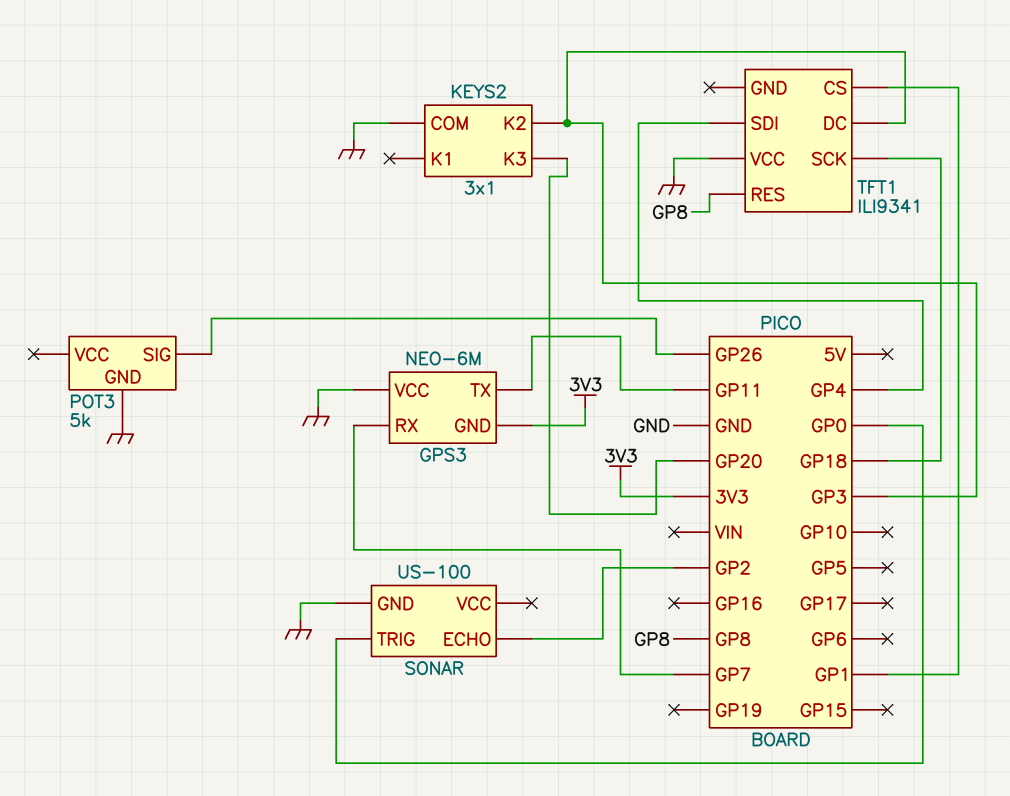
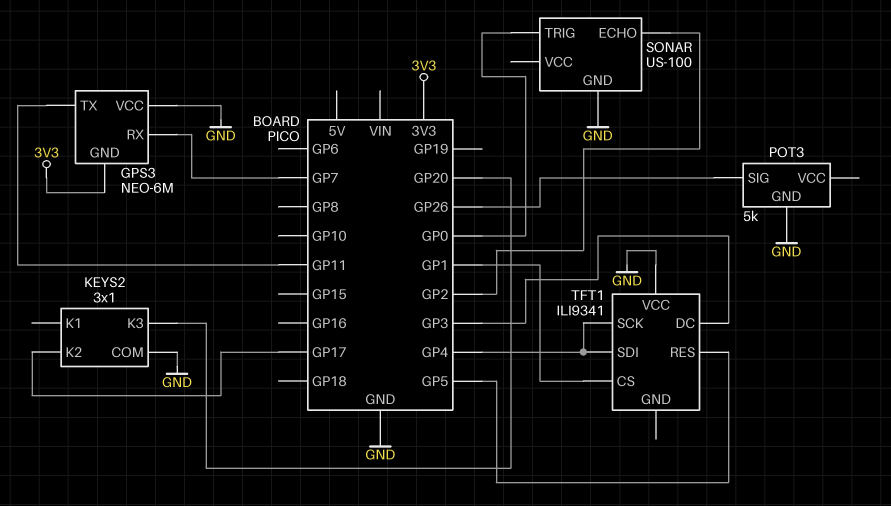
KEYS2 pin K2: GP3 -> GP17
TFT1 pin RES: GP8 -> GP5
TFT1 pin SCK: GP18 -> GP4

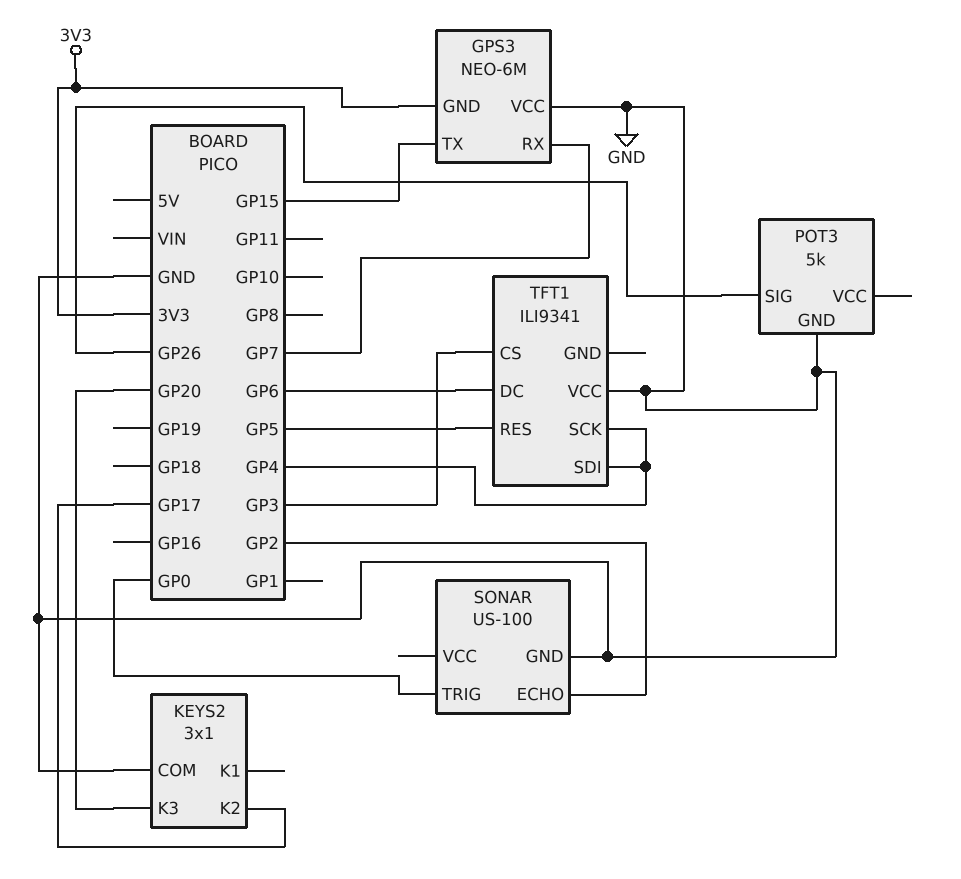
GPS3 pin TX: GP11 -> GP15
TFT1 pin CS: GP1 -> GP3
TFT1 pin DC: GP3 -> GP6

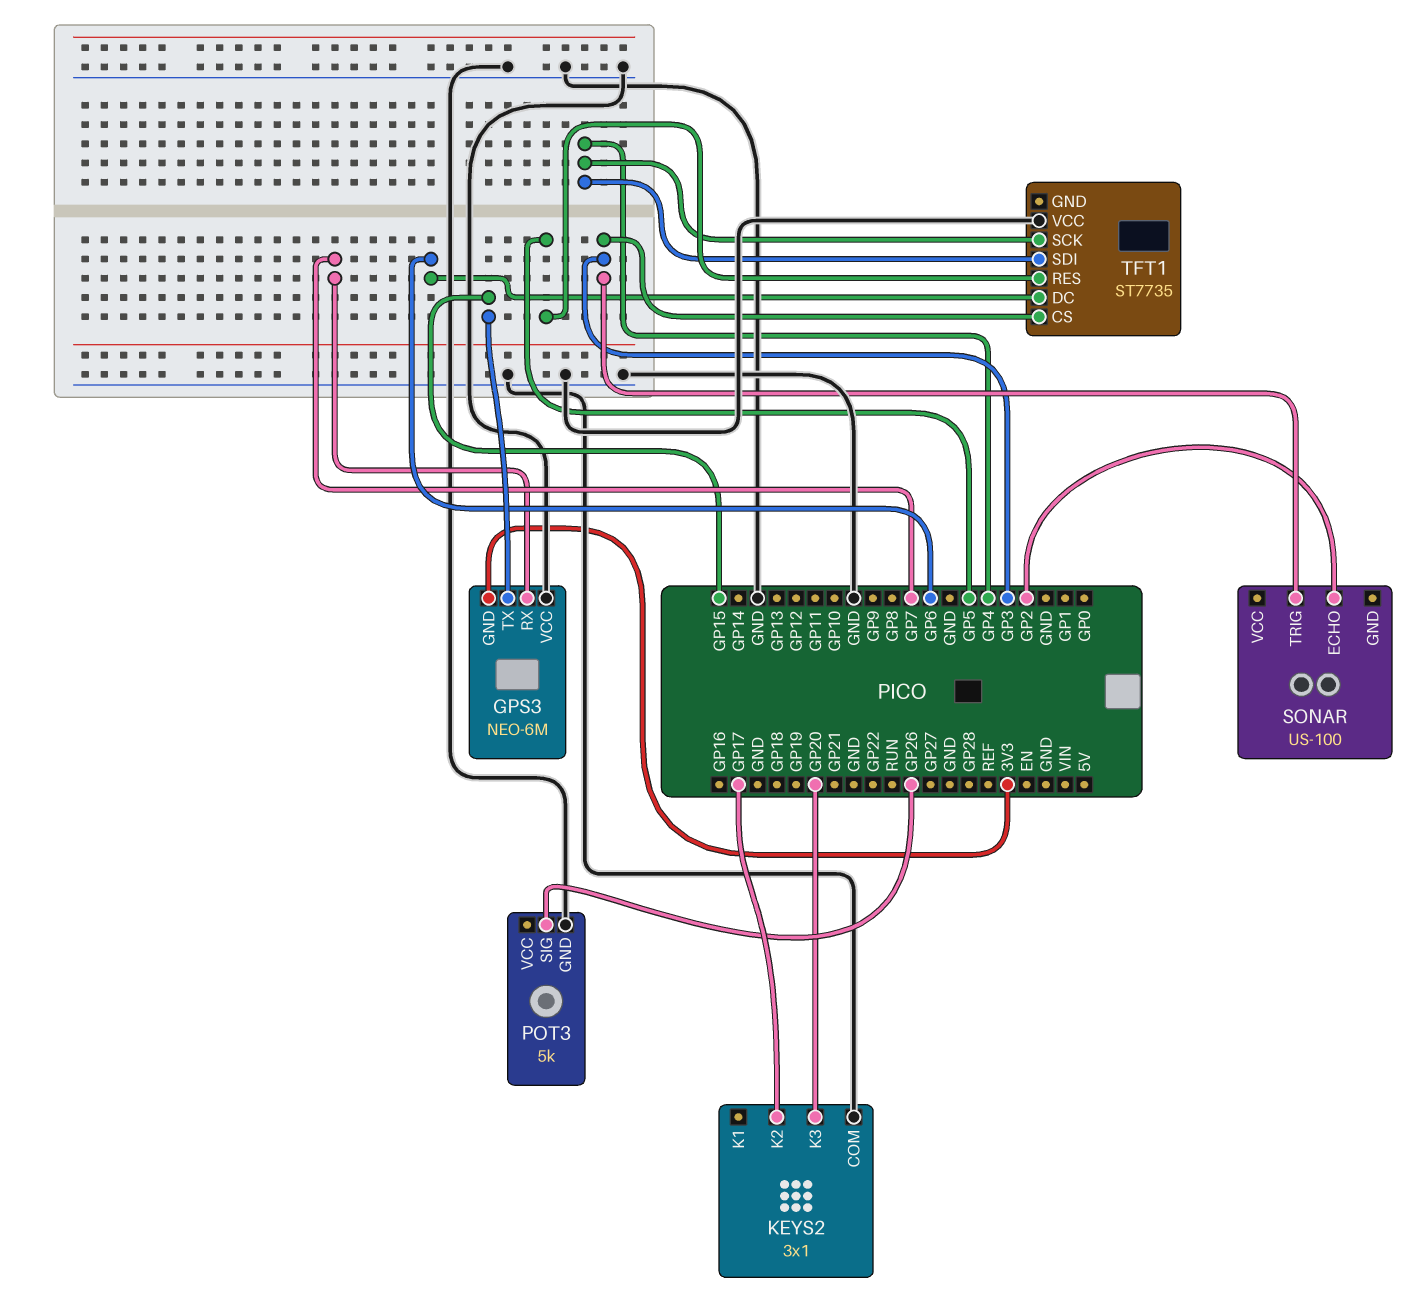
SONAR pin GND: GND -> none
SONAR pin TRIG: GP0 -> GP3
TFT1: ILI9341 -> ST7735

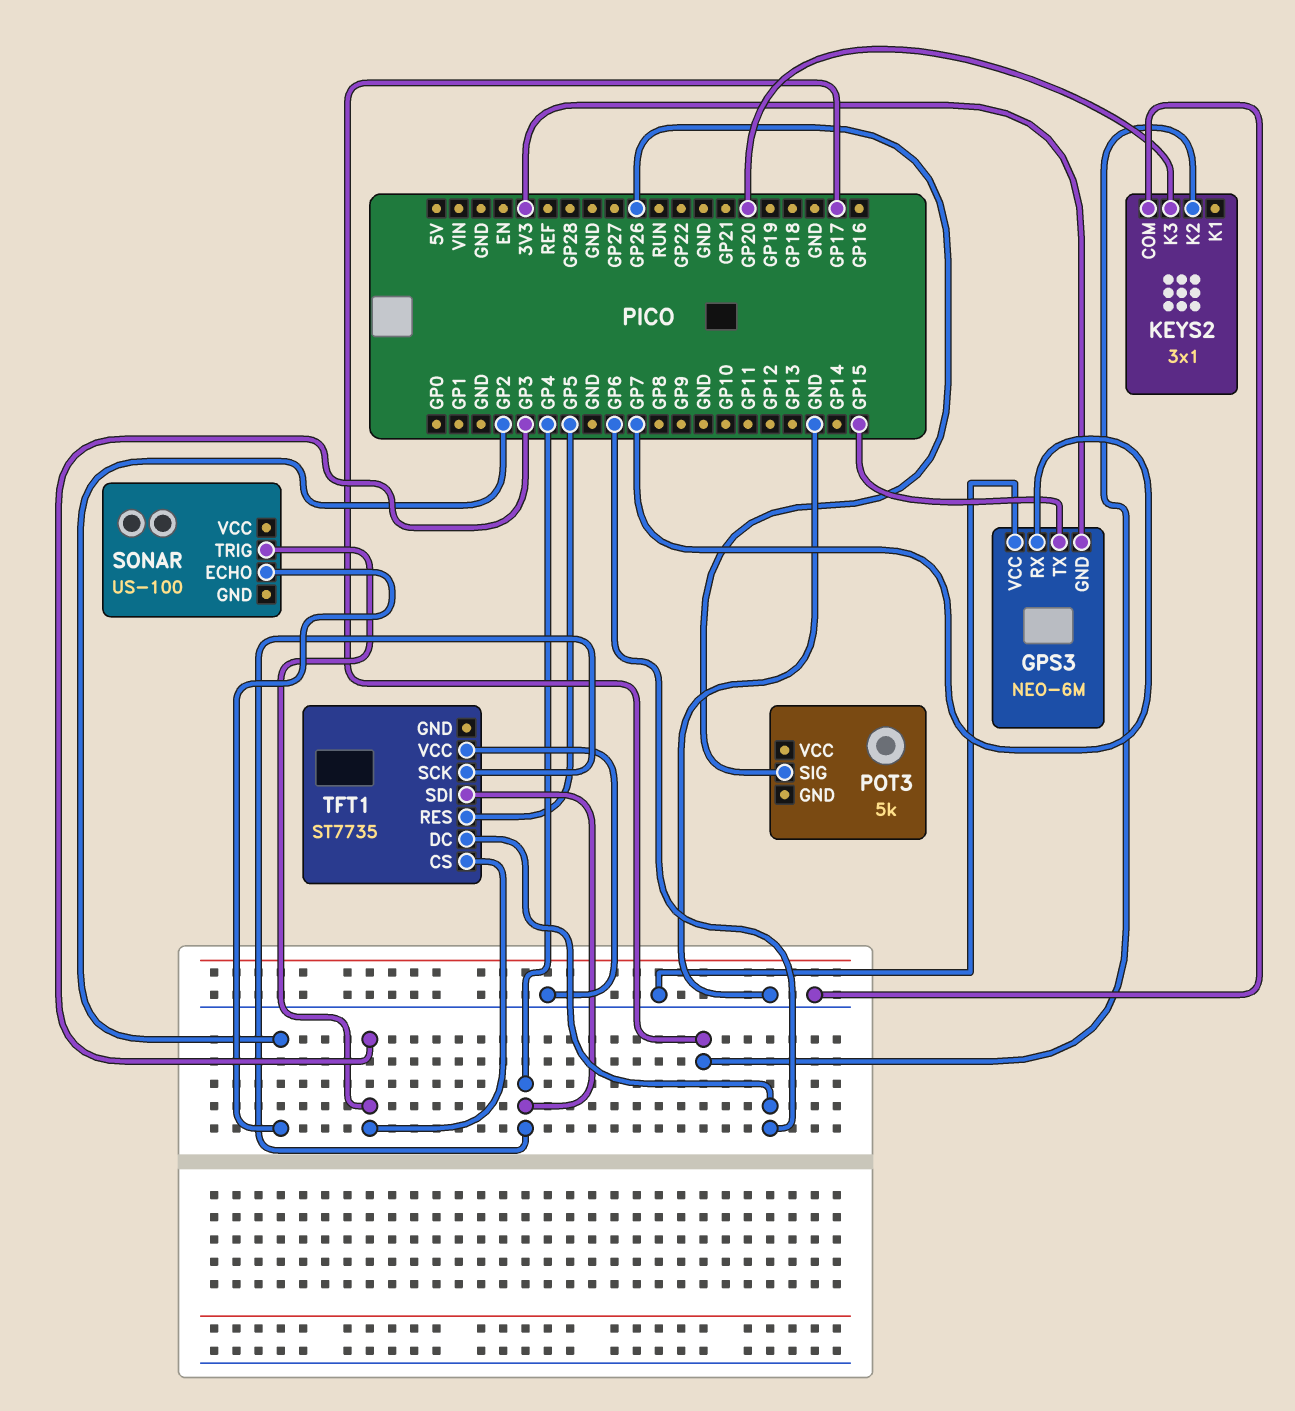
POT3 pin GND: GND -> none

